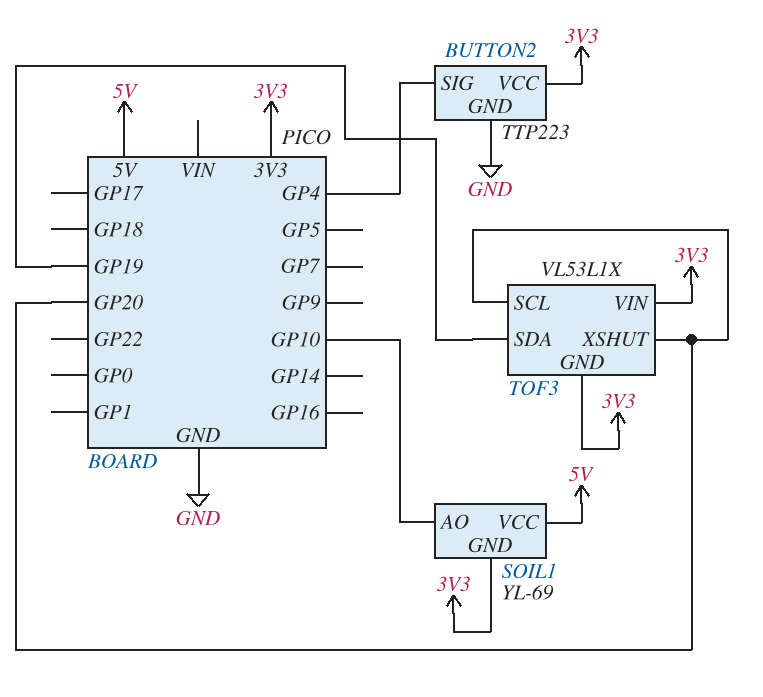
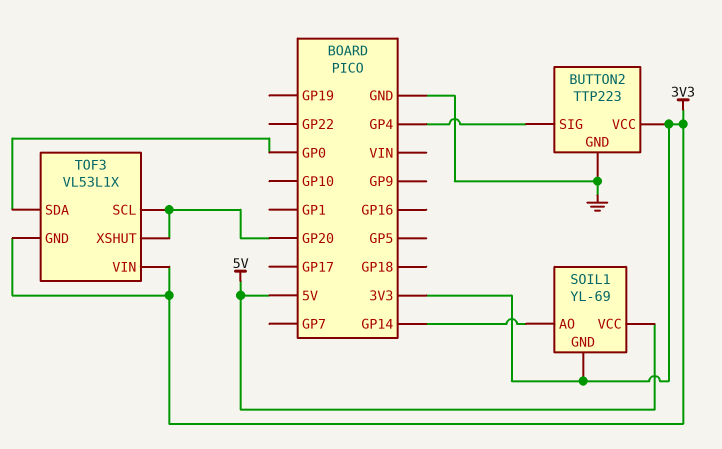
SOIL1 pin AO: GP10 -> GP14
TOF3 pin SDA: GP19 -> GP0

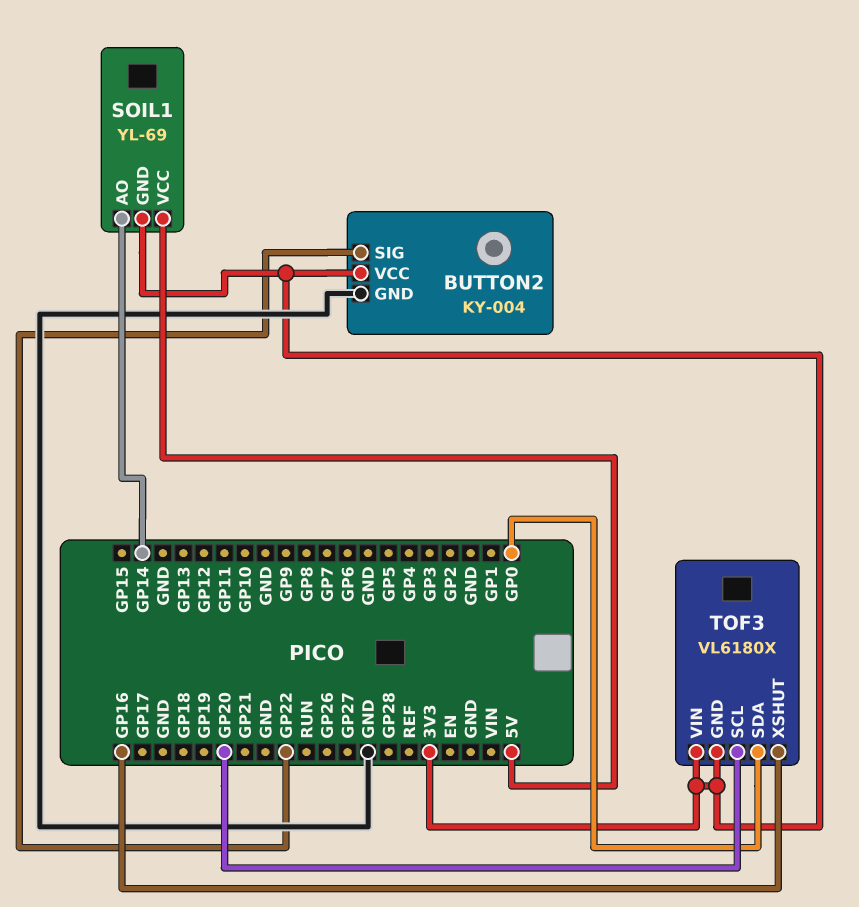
BUTTON2: TTP223 -> KY-004
BUTTON2 pin SIG: GP4 -> GP22
TOF3: VL53L1X -> VL6180X
TOF3 pin XSHUT: GP20 -> GP16

